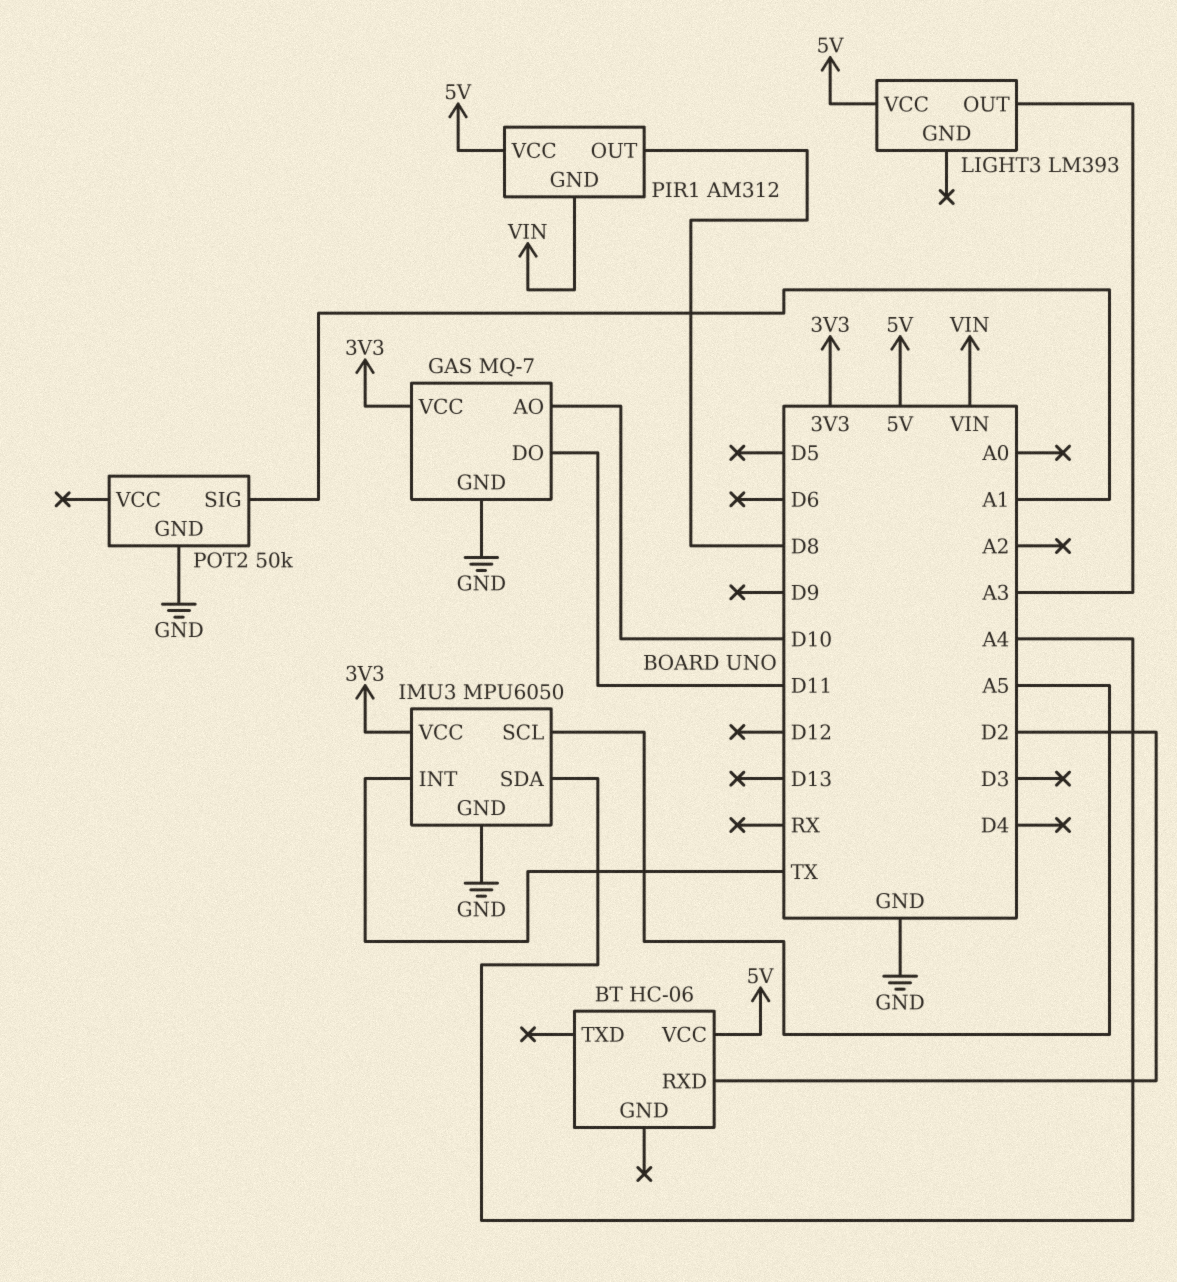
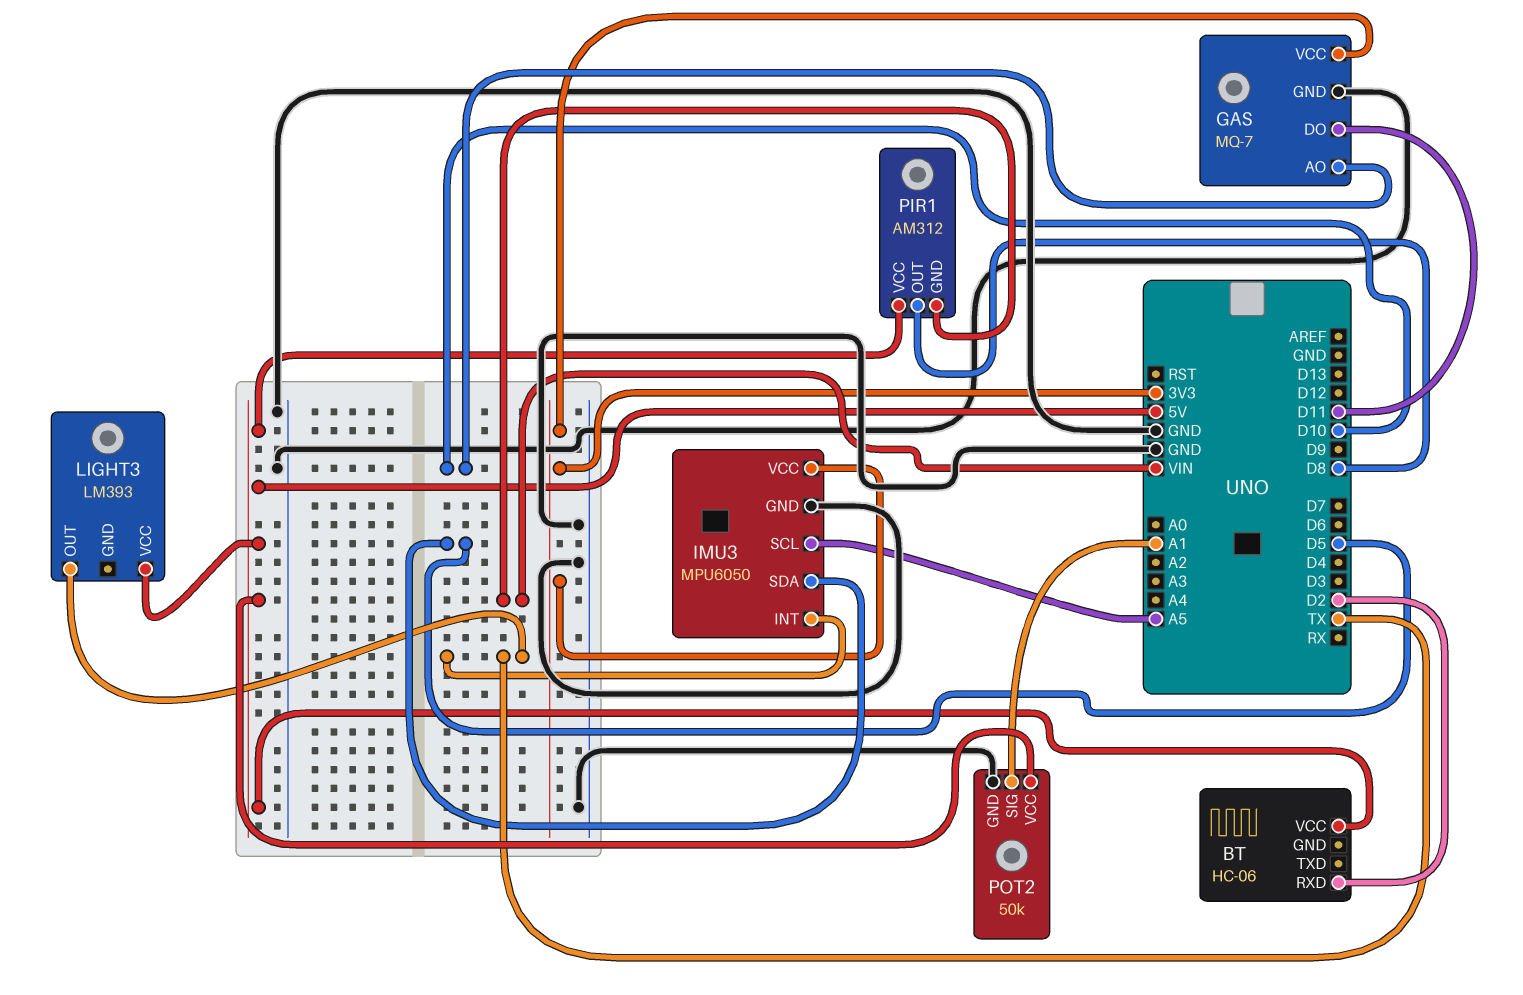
IMU3 pin SDA: A4 -> D5
LIGHT3 pin OUT: A3 -> TX
POT2 pin VCC: none -> 5V

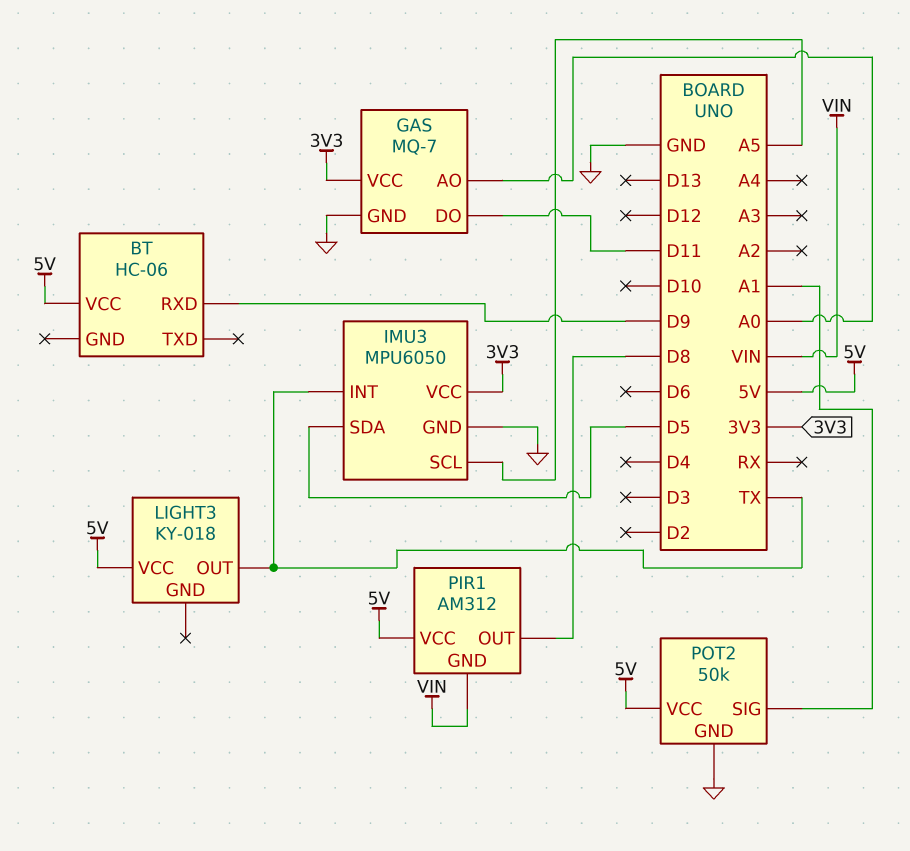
BT pin RXD: D2 -> D9
GAS pin AO: D10 -> A0
LIGHT3: LM393 -> KY-018

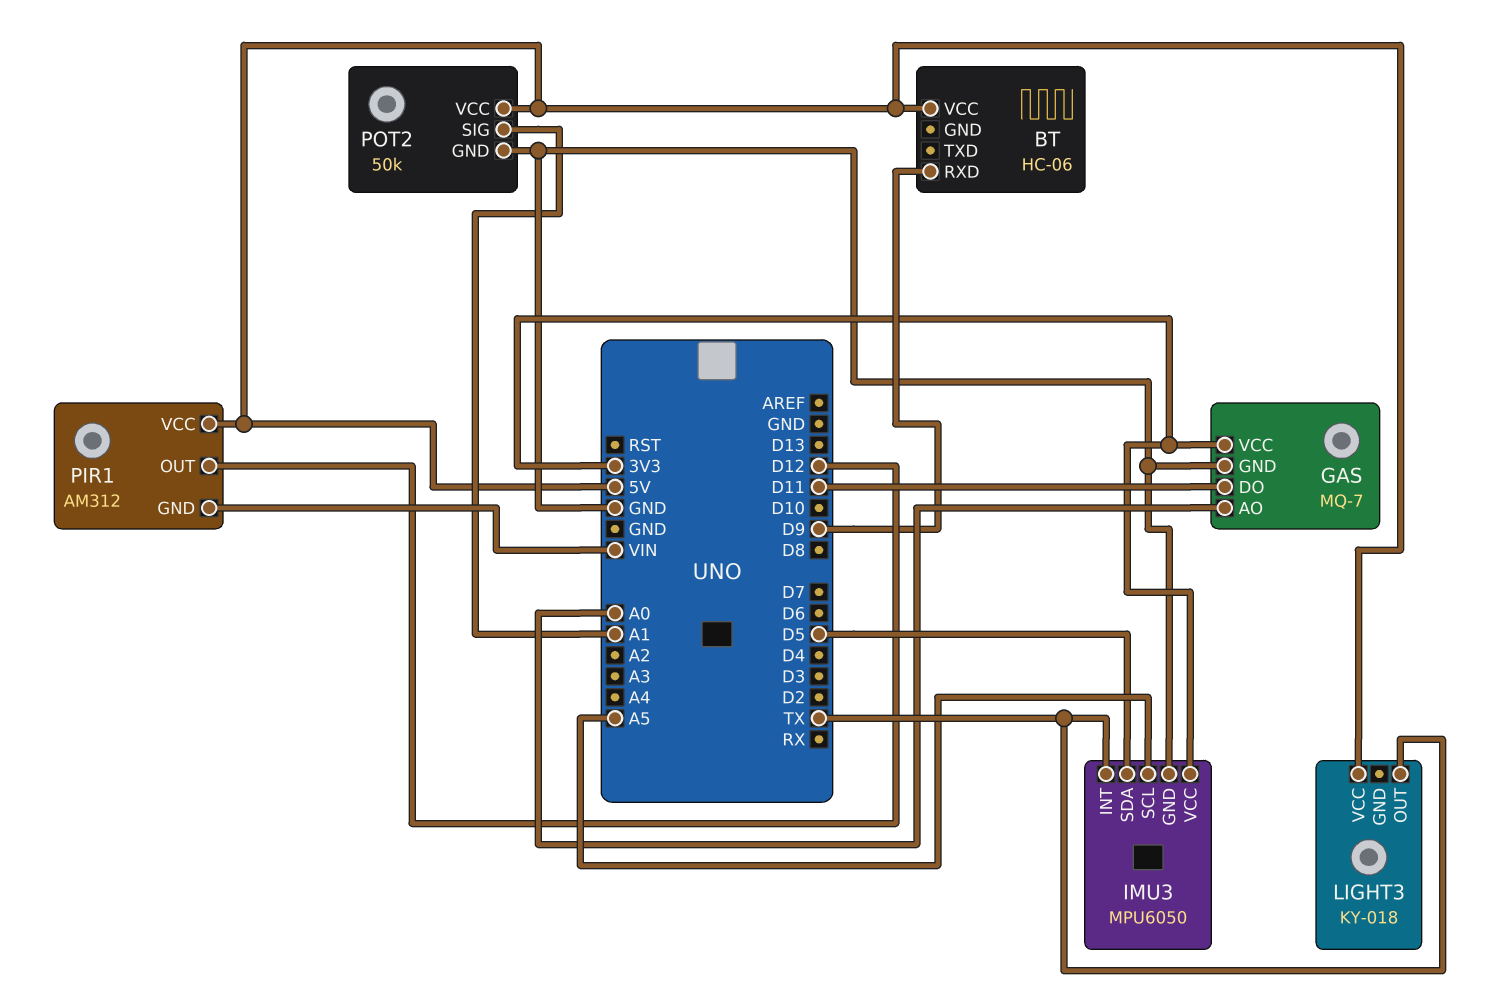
PIR1 pin OUT: D8 -> D12

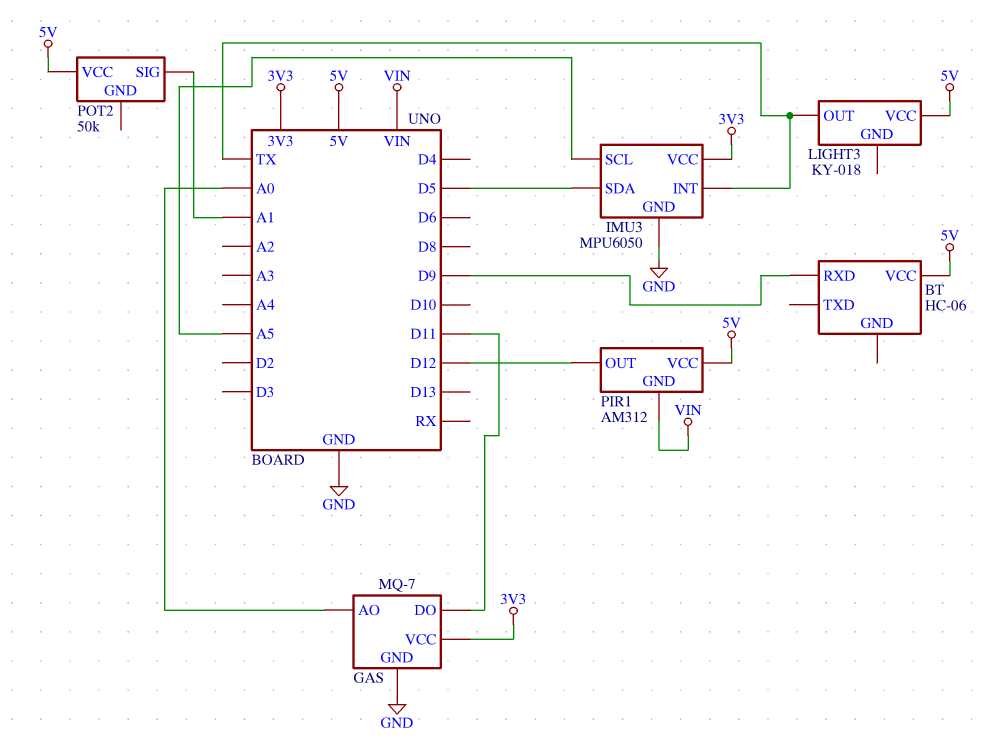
POT2 pin GND: GND -> none

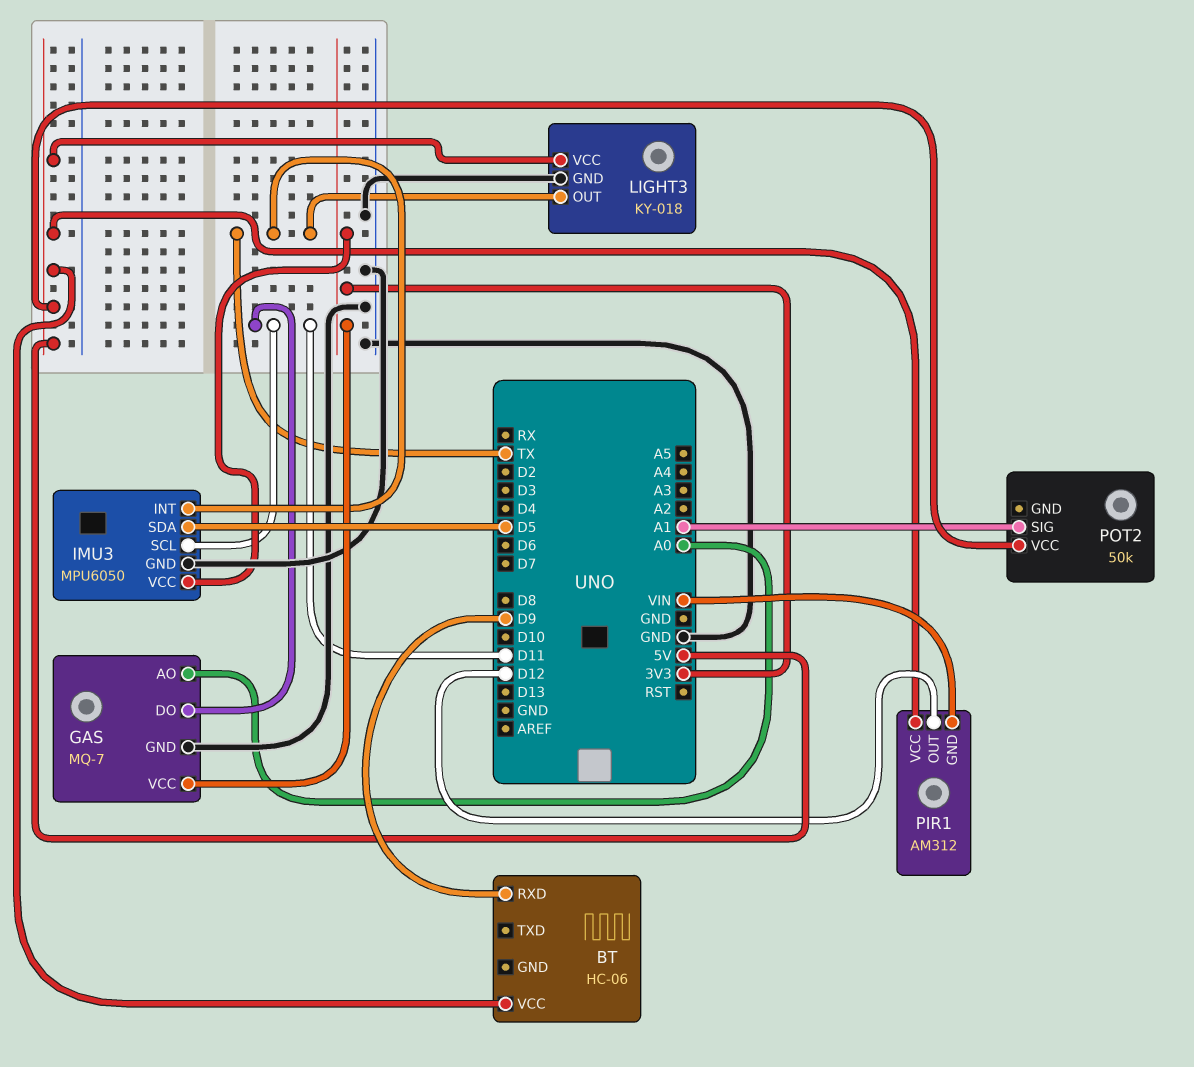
IMU3 pin SCL: A5 -> D11
LIGHT3 pin GND: none -> GND

